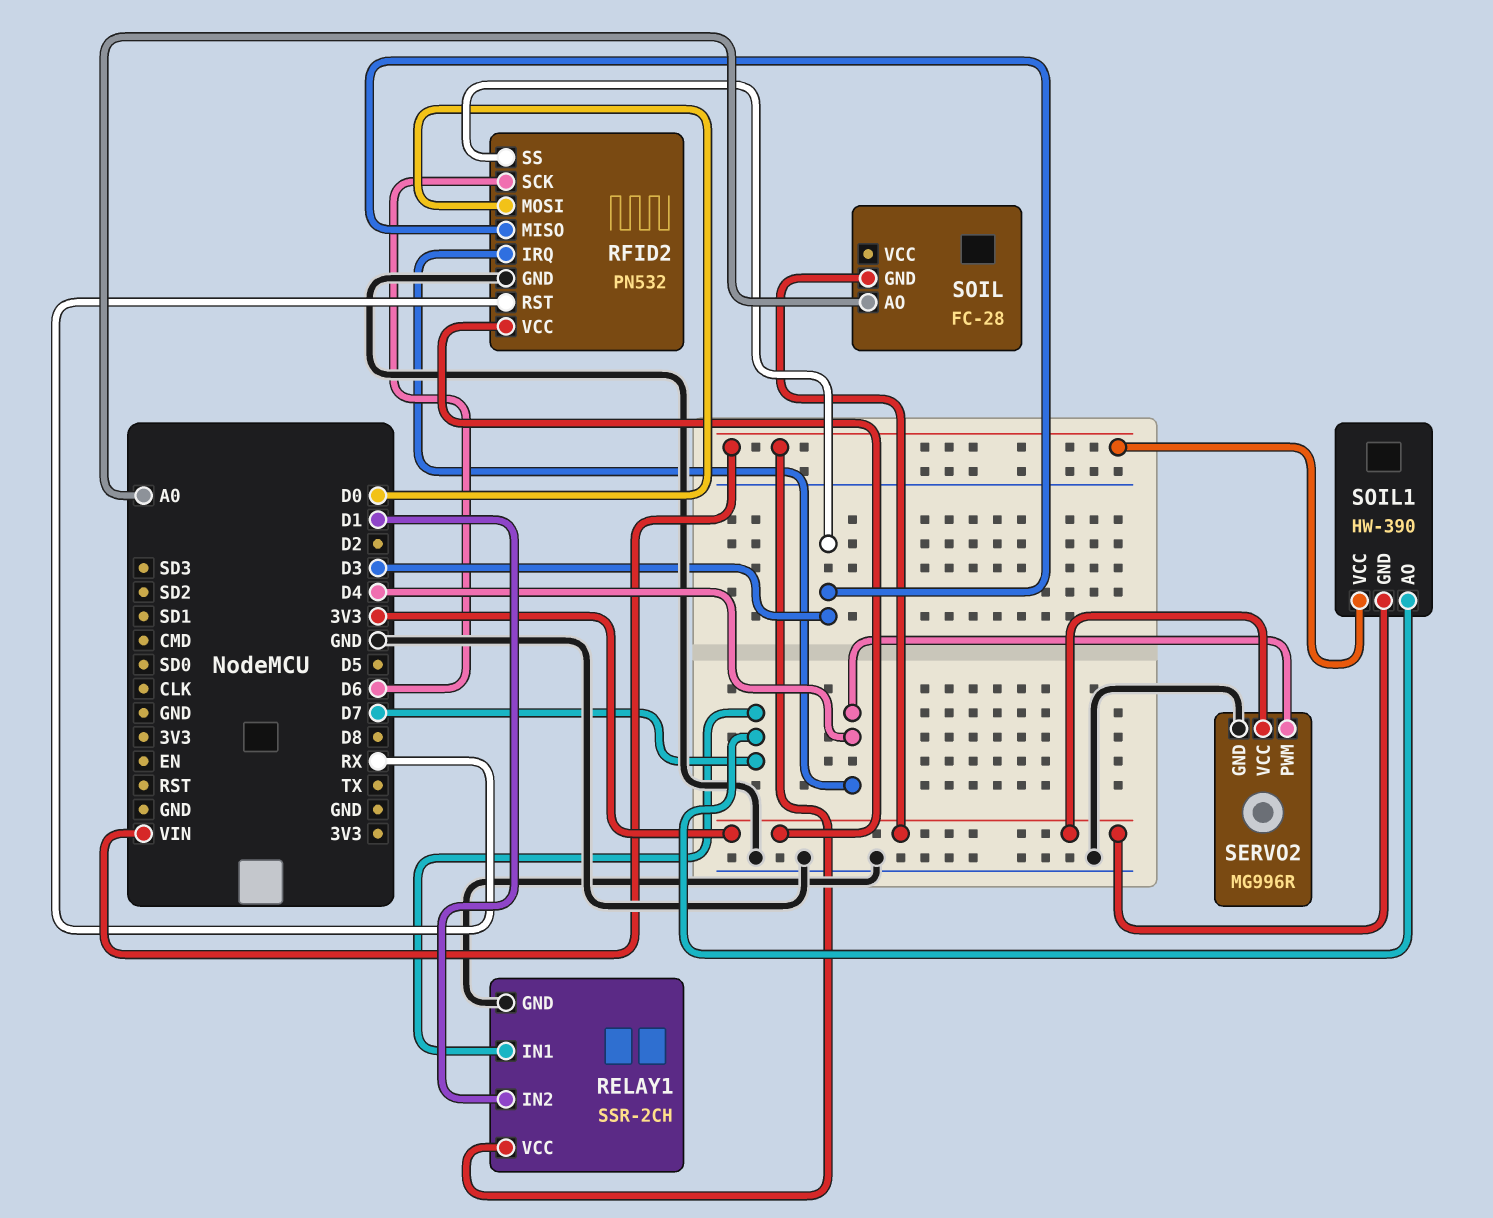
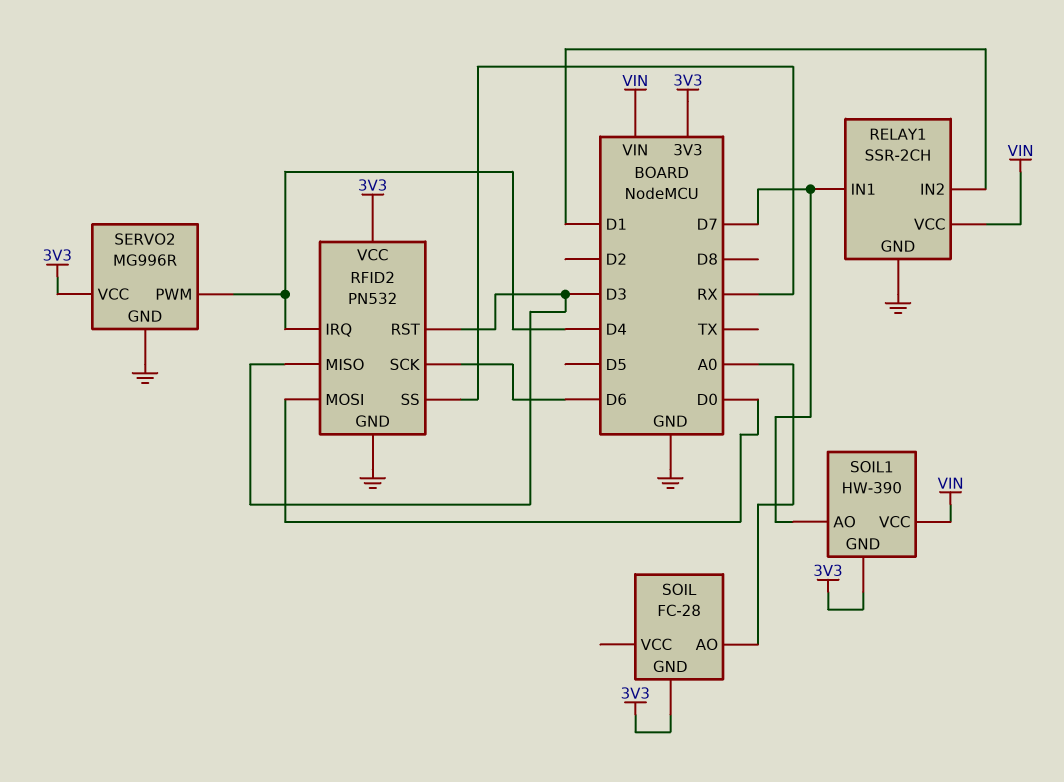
RFID2 pin RST: RX -> D3
RFID2 pin SS: D3 -> RX

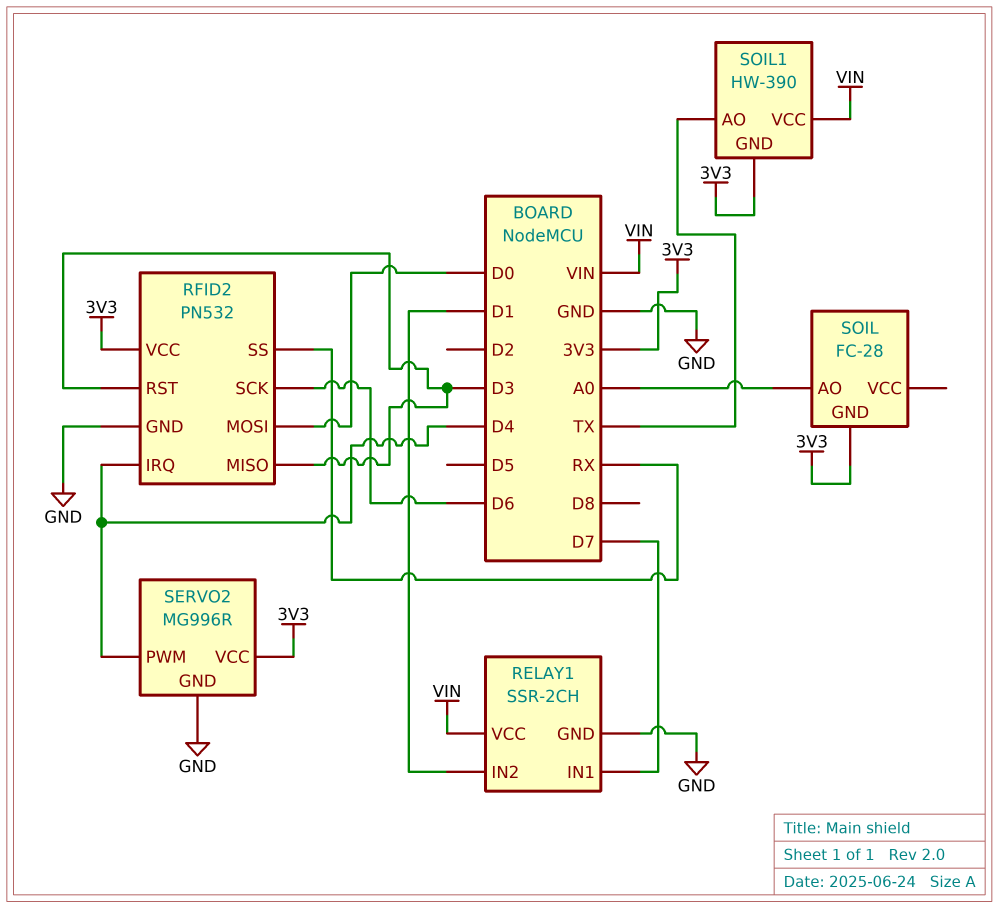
SOIL1 pin AO: D7 -> TX

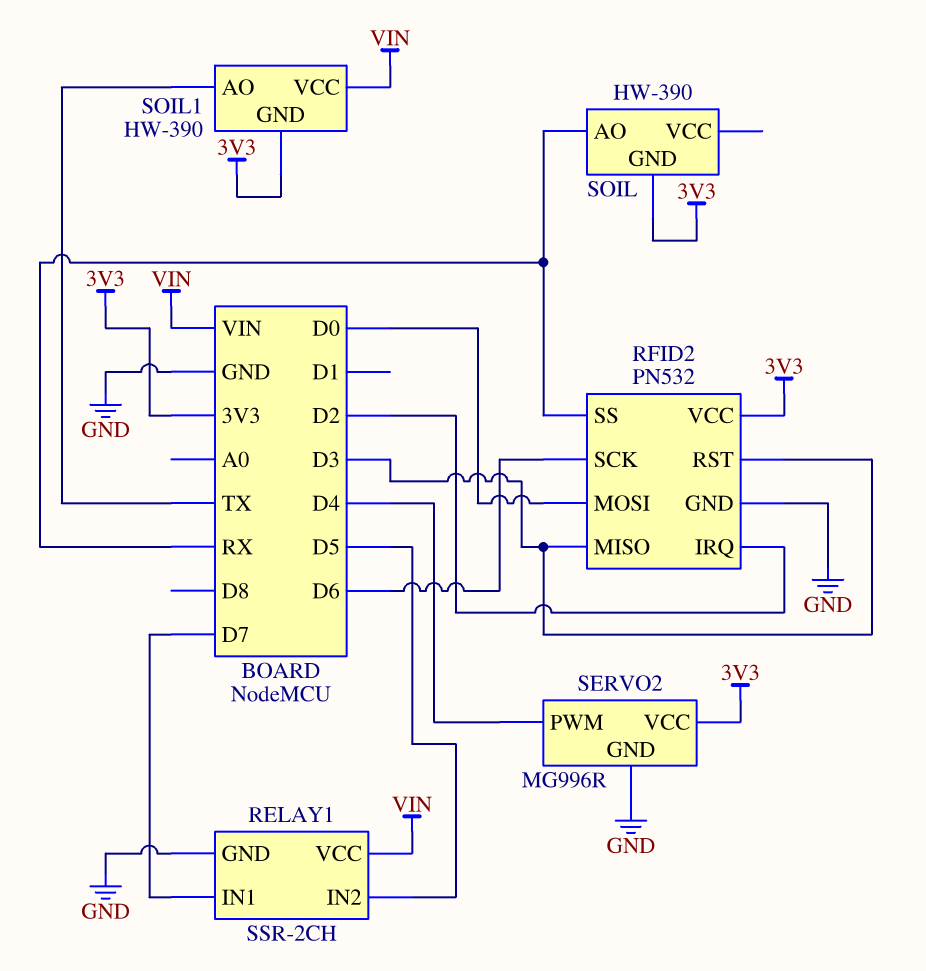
RELAY1 pin IN2: D1 -> D5
RFID2 pin IRQ: D4 -> D2
SOIL: FC-28 -> HW-390
SOIL pin AO: A0 -> RX

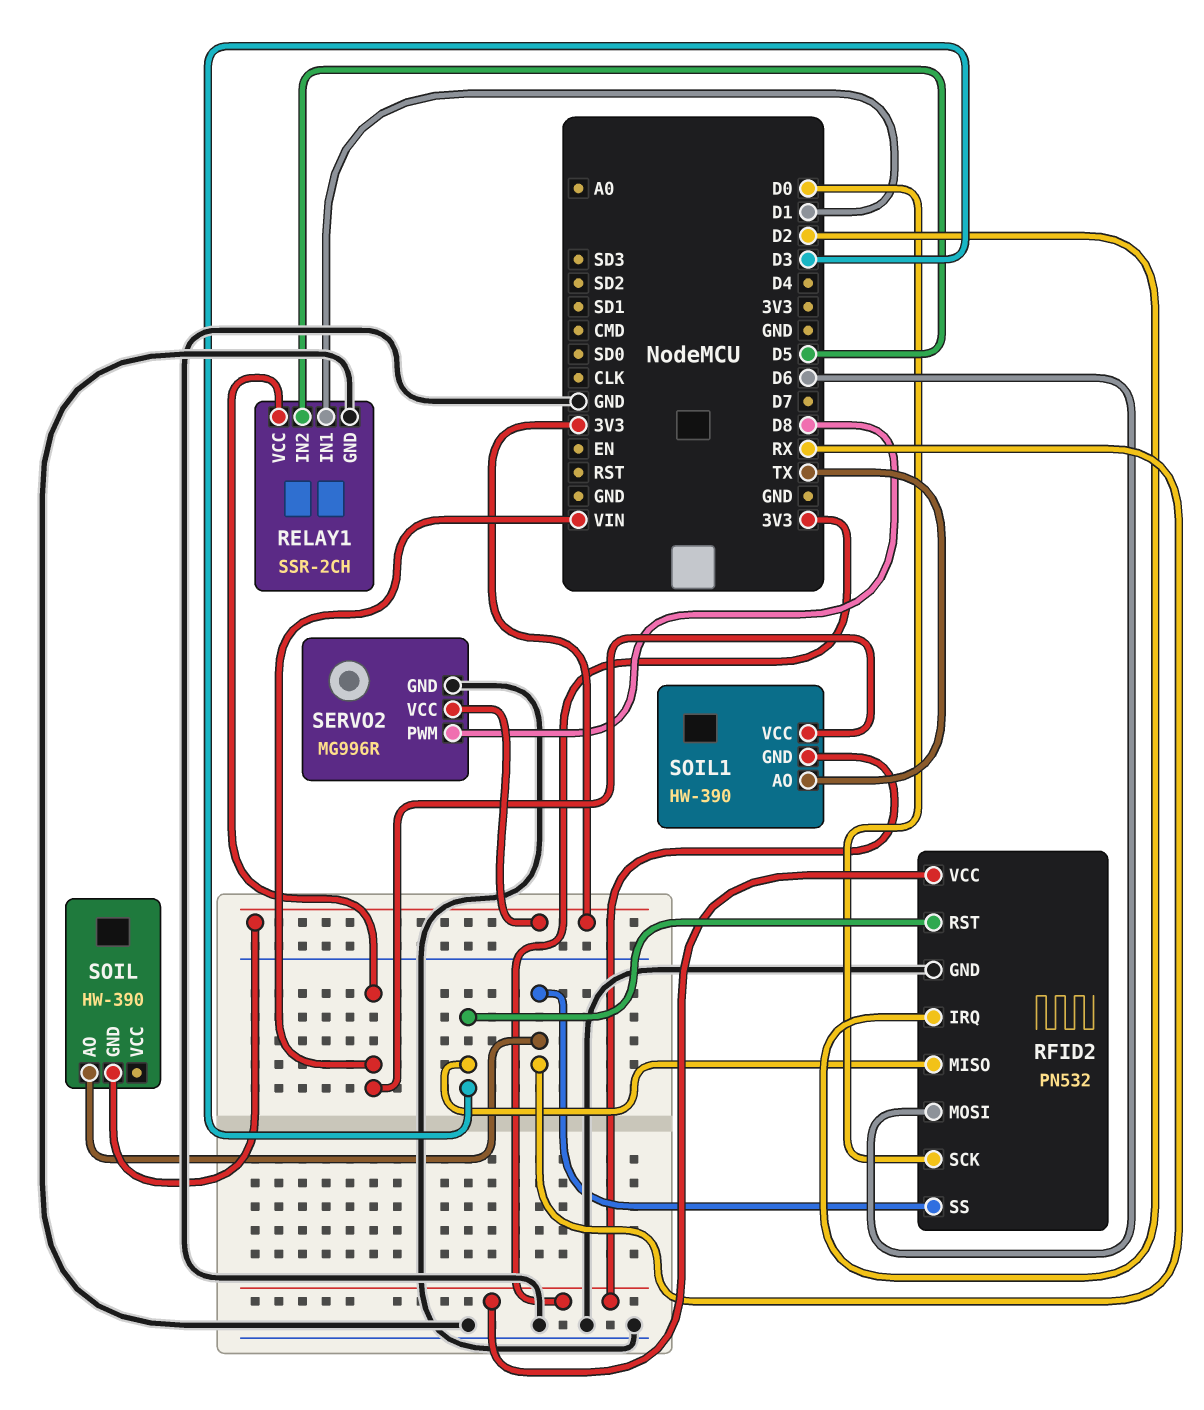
RELAY1 pin IN1: D7 -> D1
RFID2 pin MOSI: D0 -> D6
RFID2 pin SCK: D6 -> D0
SERVO2 pin PWM: D4 -> D8

